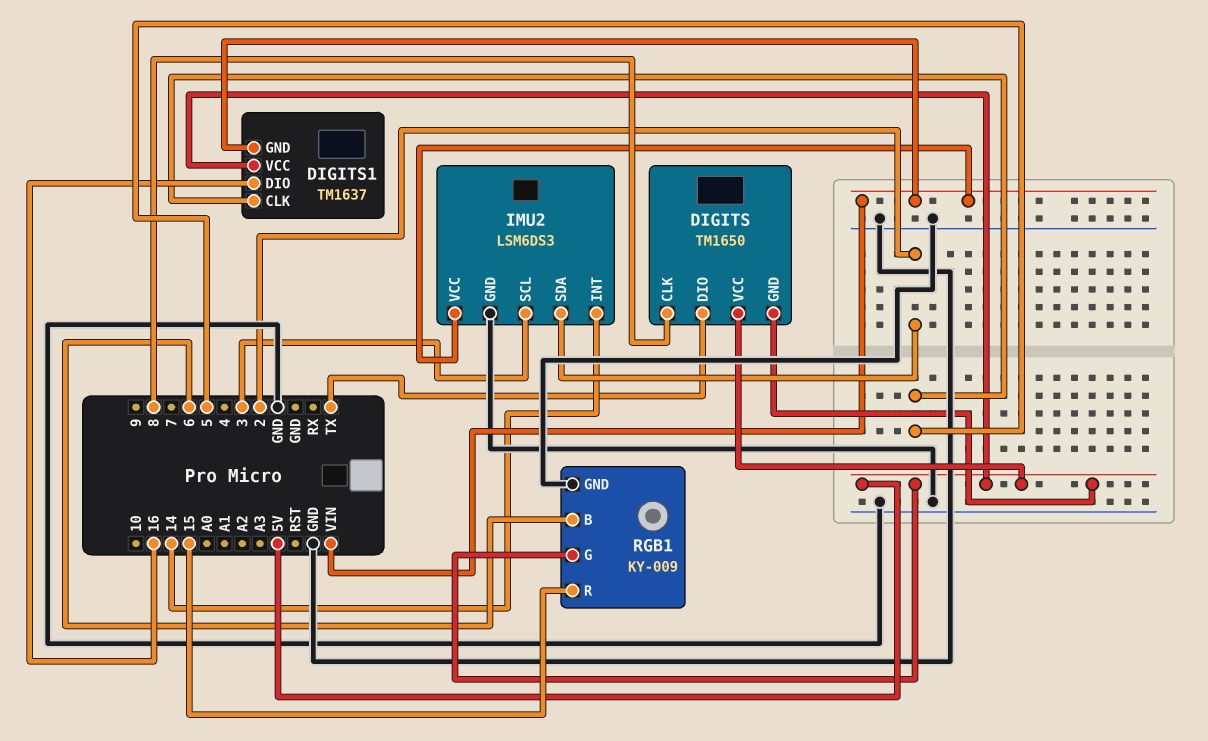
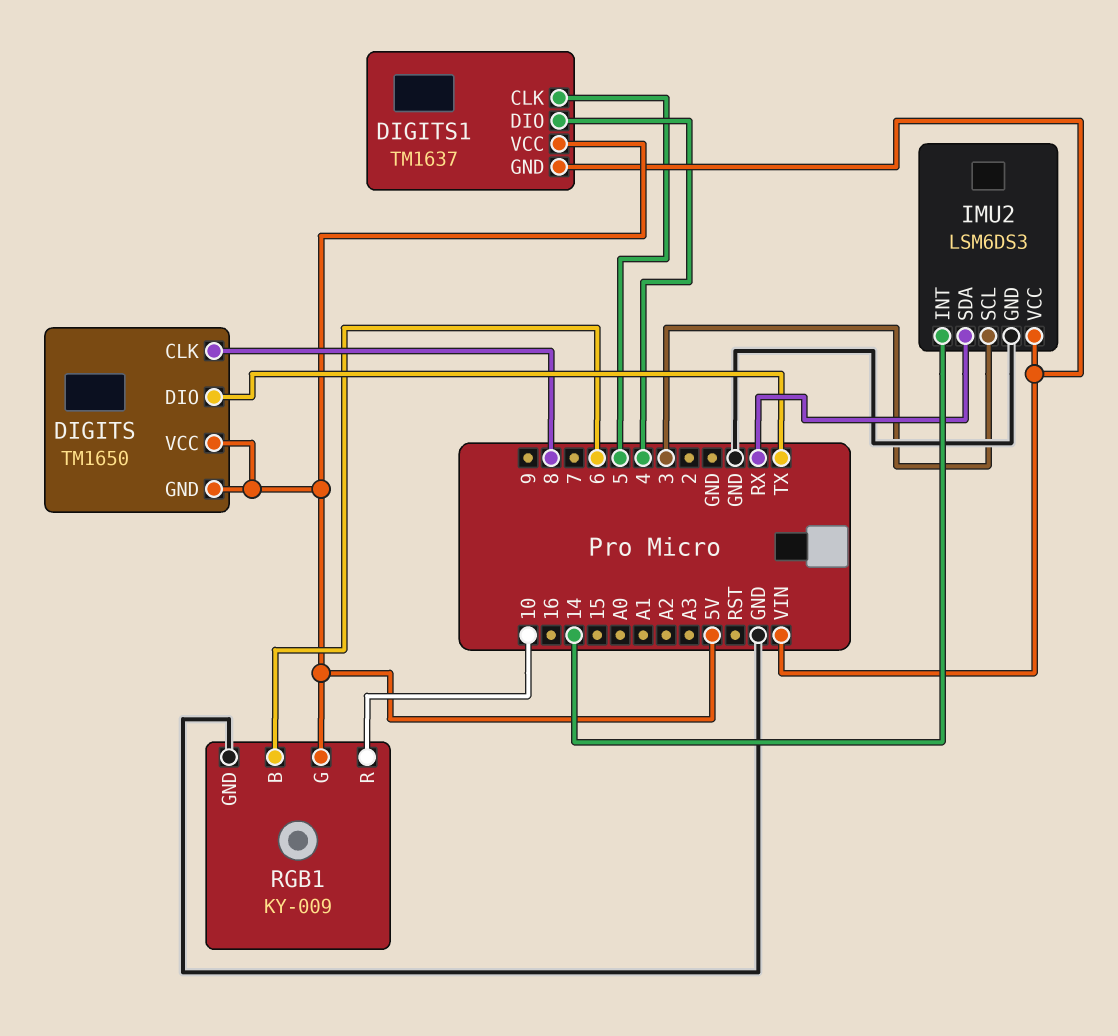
DIGITS1 pin DIO: 16 -> 4
IMU2 pin SDA: 2 -> RX
RGB1 pin R: 15 -> 10

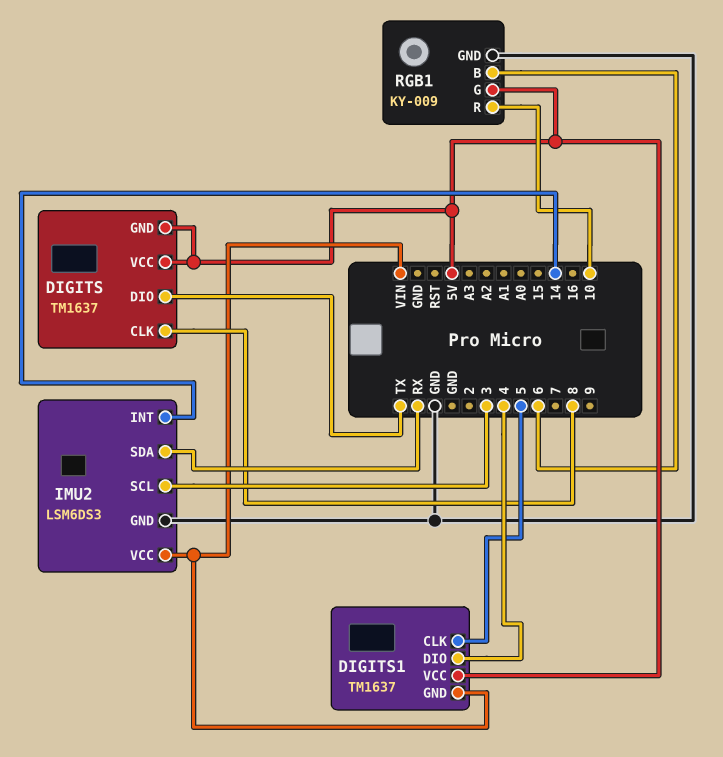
DIGITS: TM1650 -> TM1637

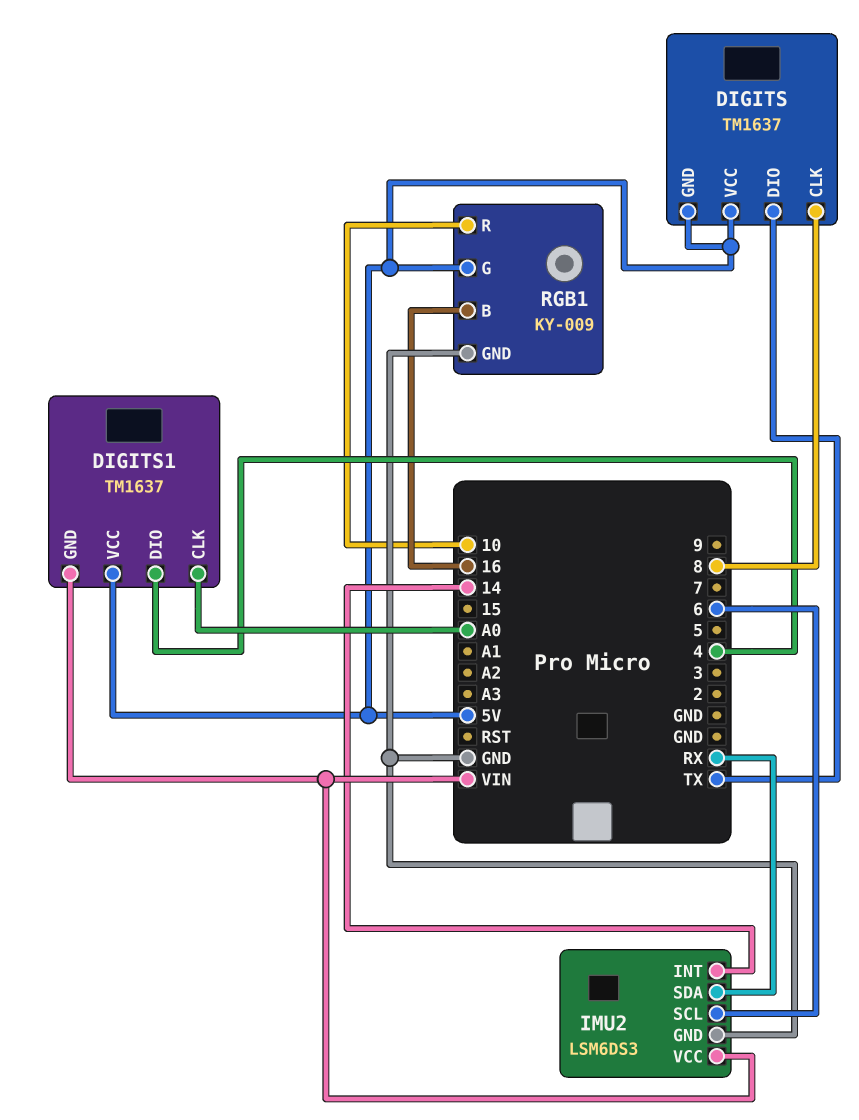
DIGITS1 pin CLK: 5 -> A0
IMU2 pin SCL: 3 -> 6
RGB1 pin B: 6 -> 16

